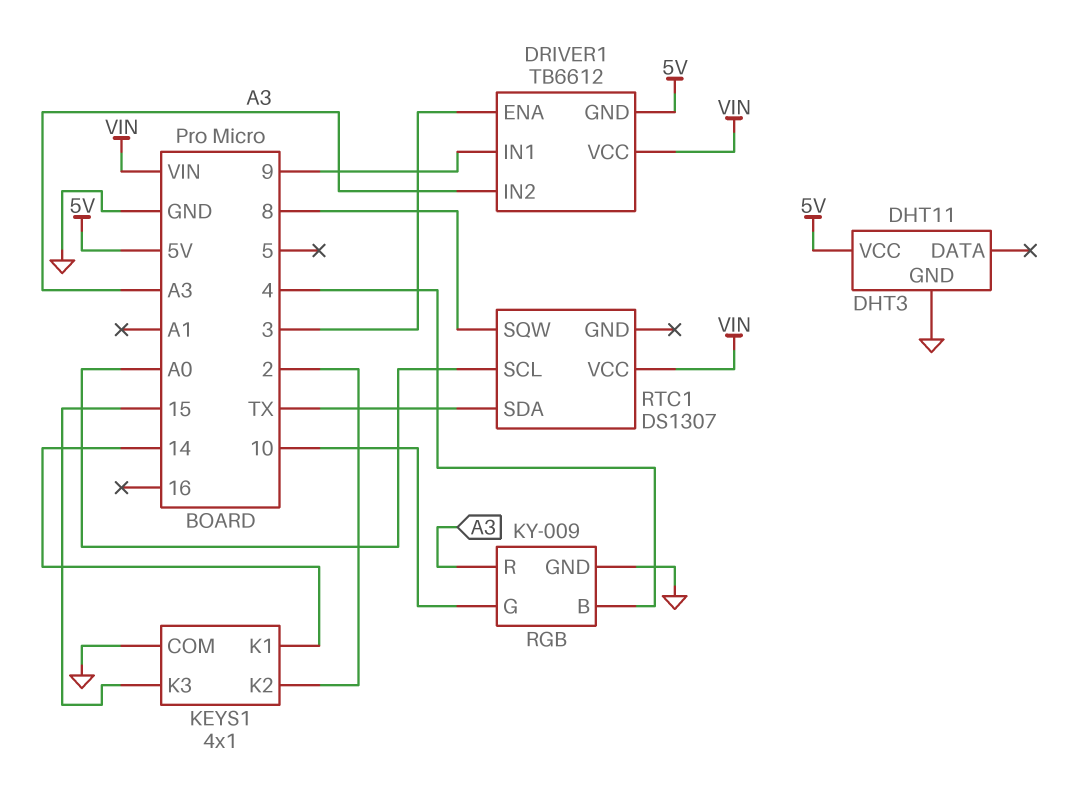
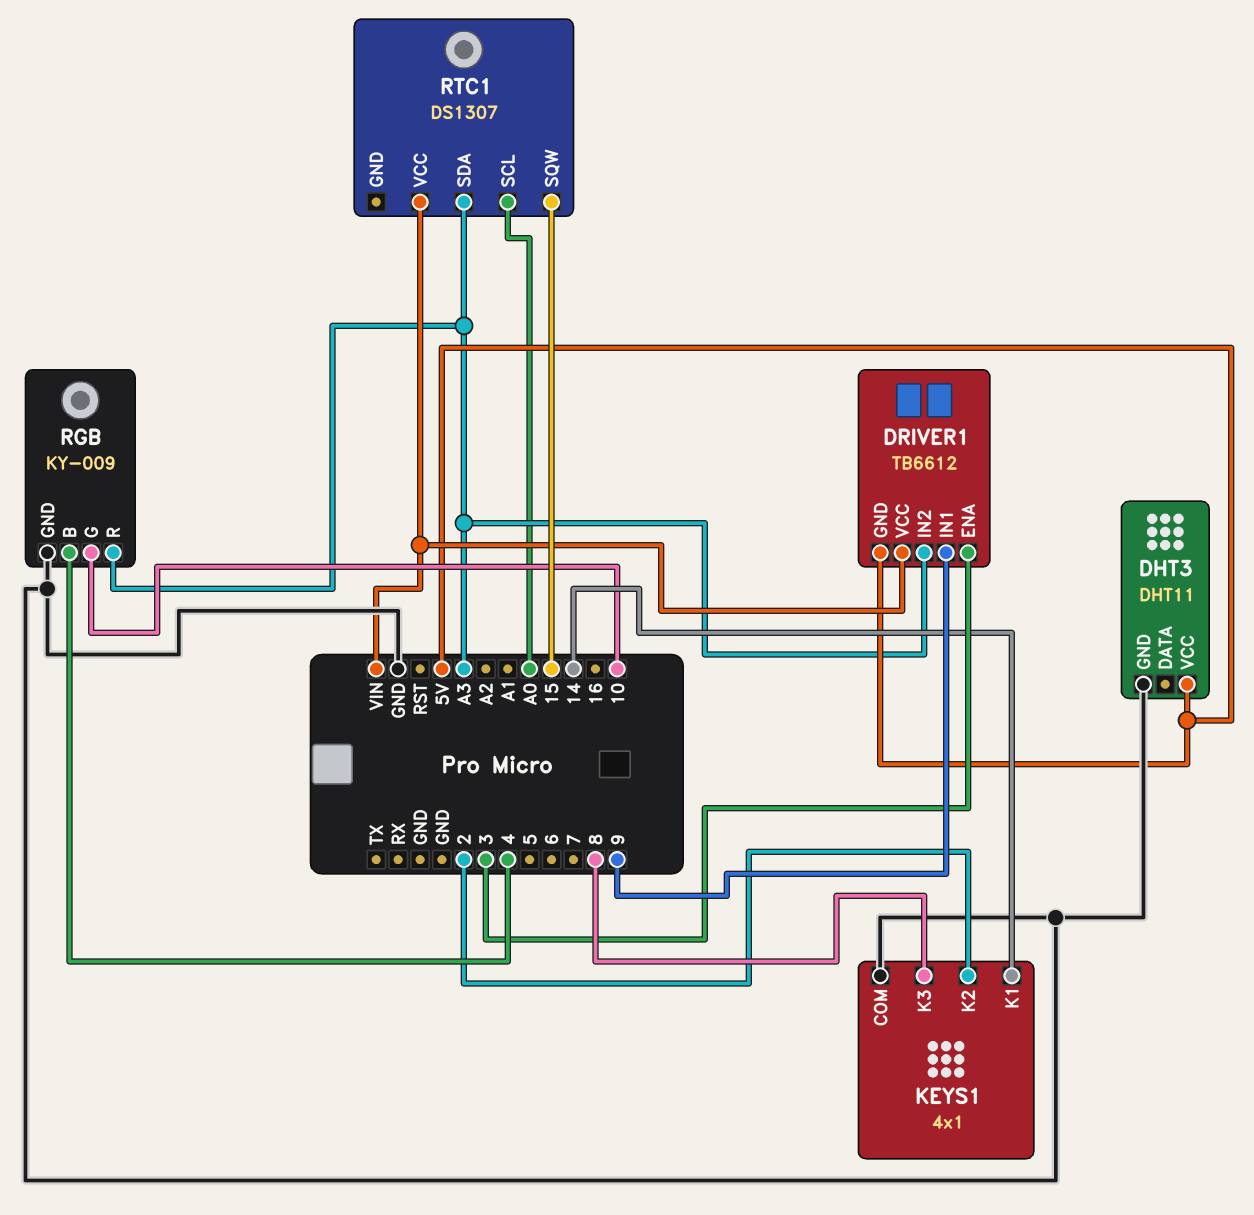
KEYS1 pin K3: 15 -> 8
RTC1 pin SDA: TX -> A3
RTC1 pin SQW: 8 -> 15

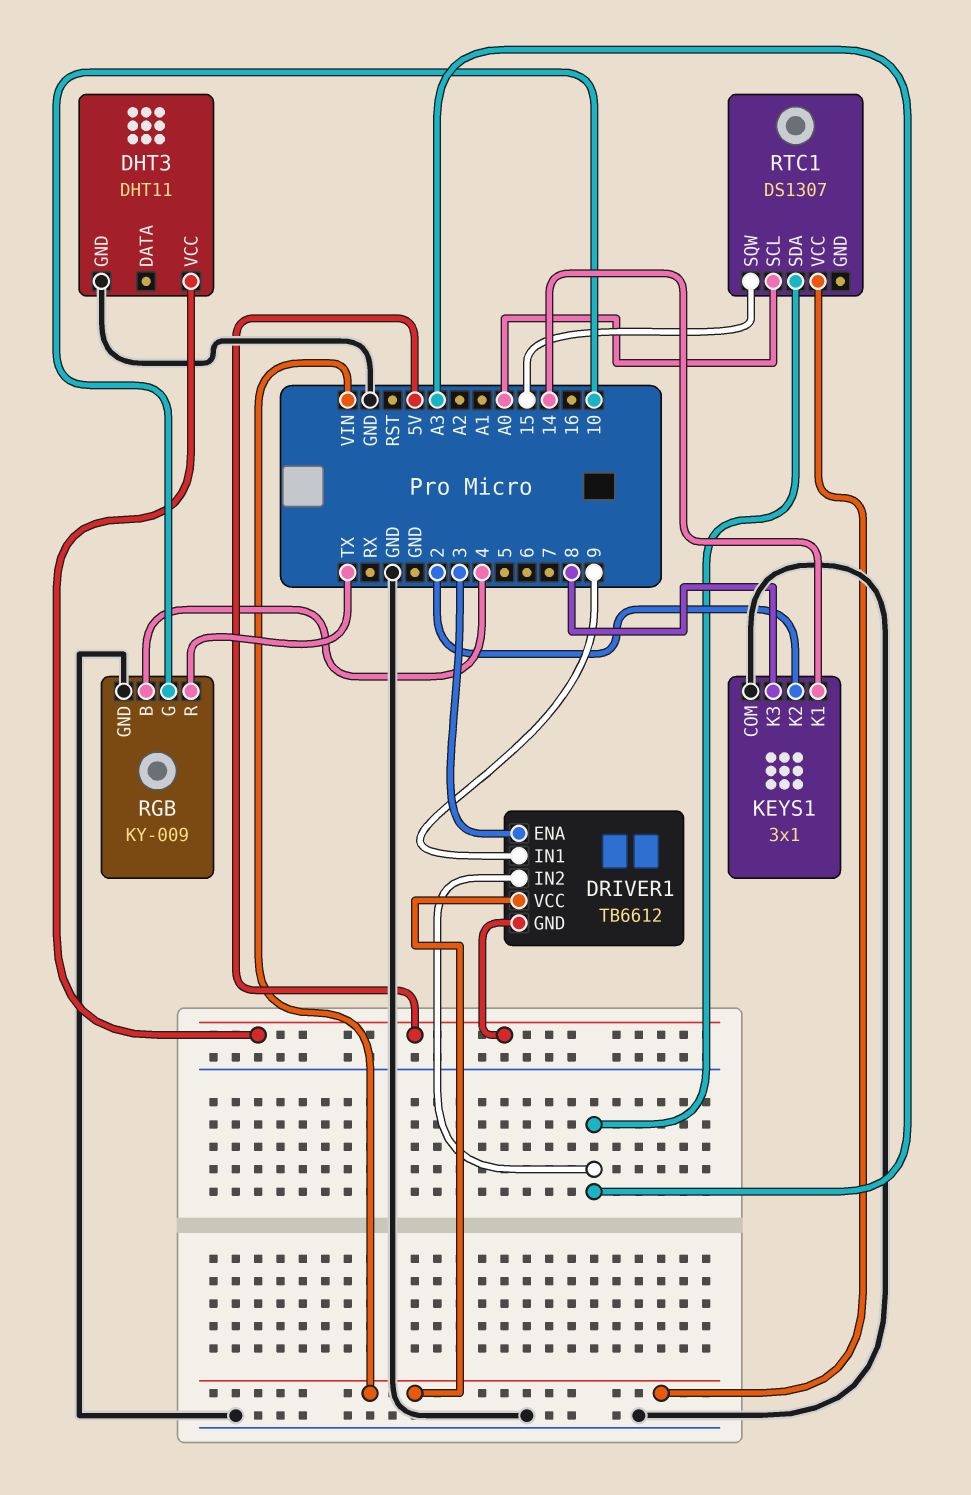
KEYS1: 4x1 -> 3x1
RGB pin R: A3 -> TX

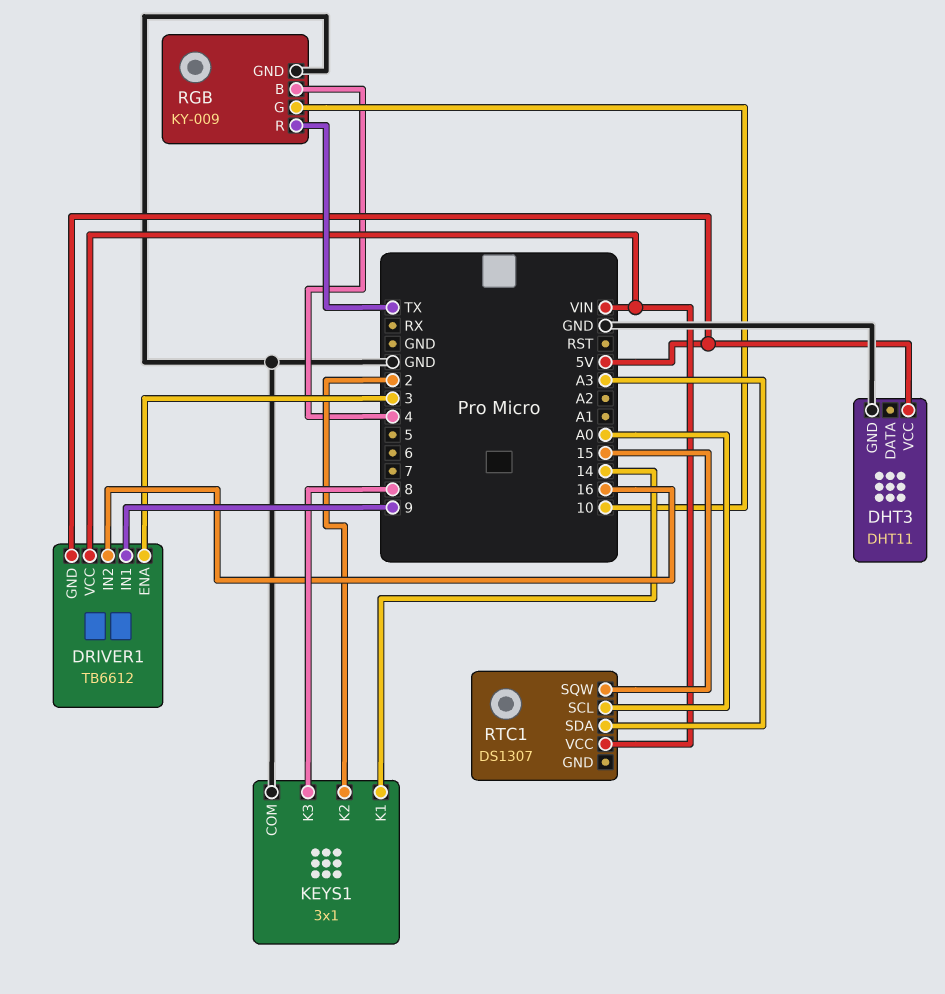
DRIVER1 pin IN2: A3 -> 16

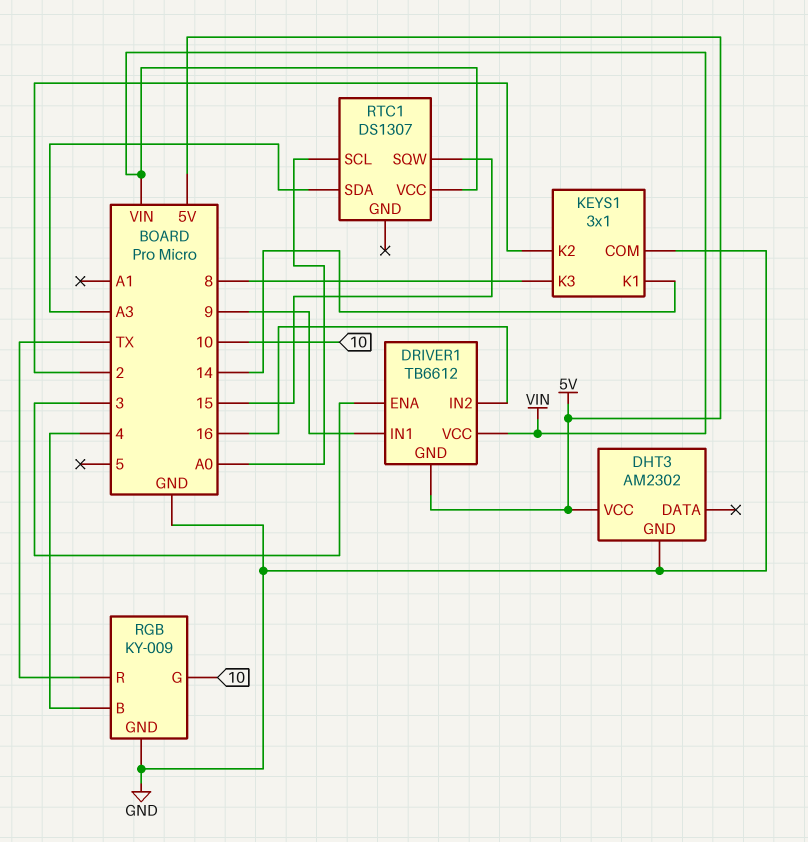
DHT3: DHT11 -> AM2302

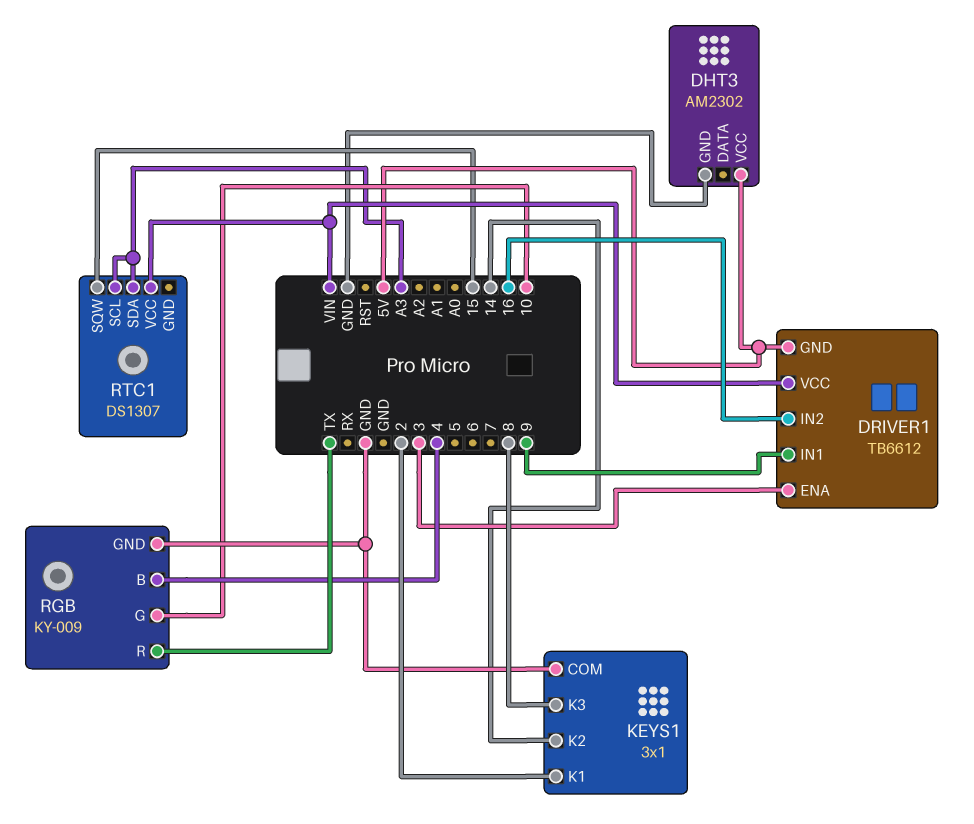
KEYS1 pin K1: 14 -> 2
KEYS1 pin K2: 2 -> 14
RTC1 pin SCL: A0 -> A3

